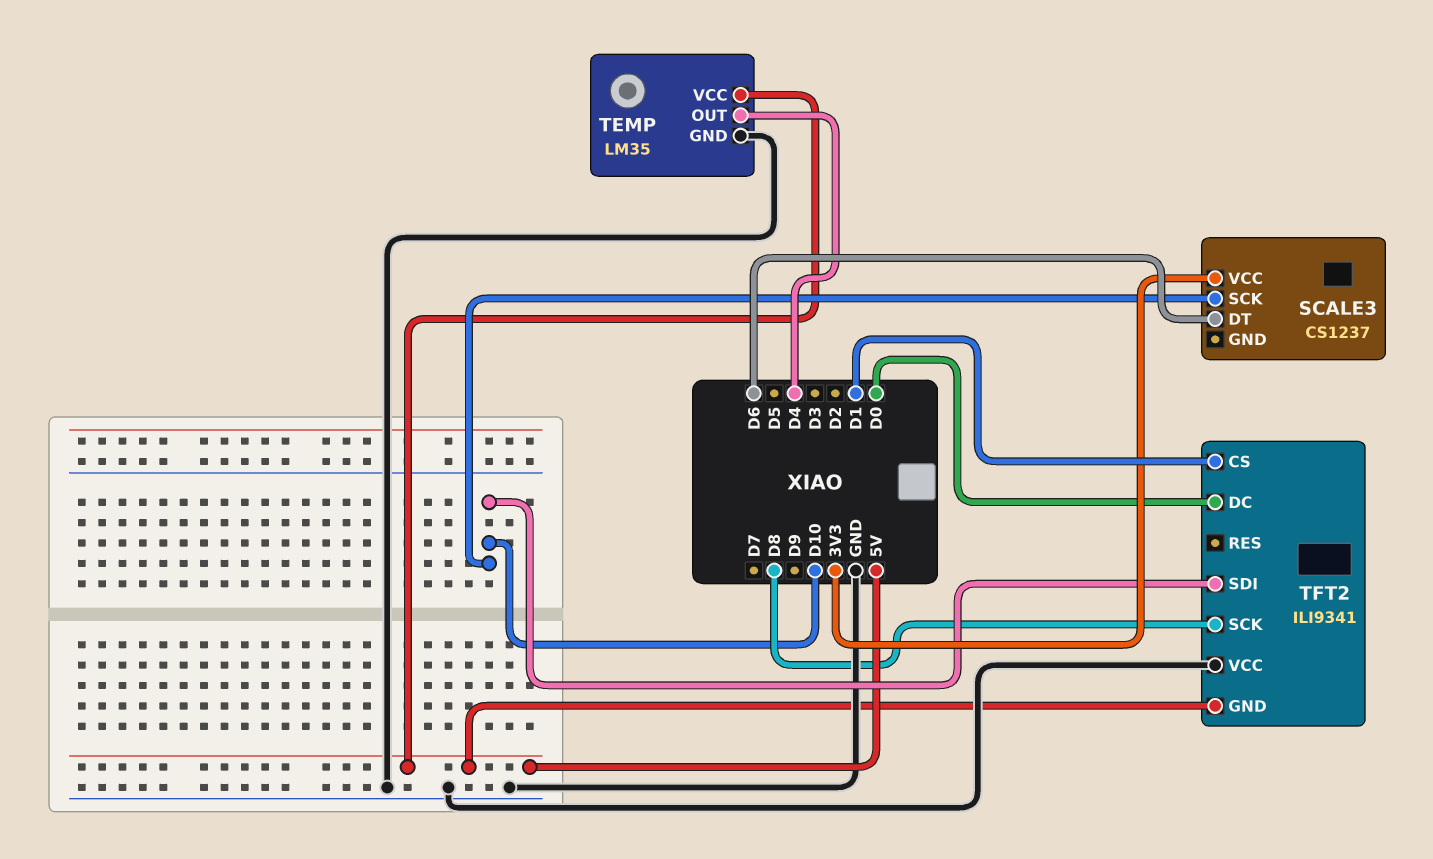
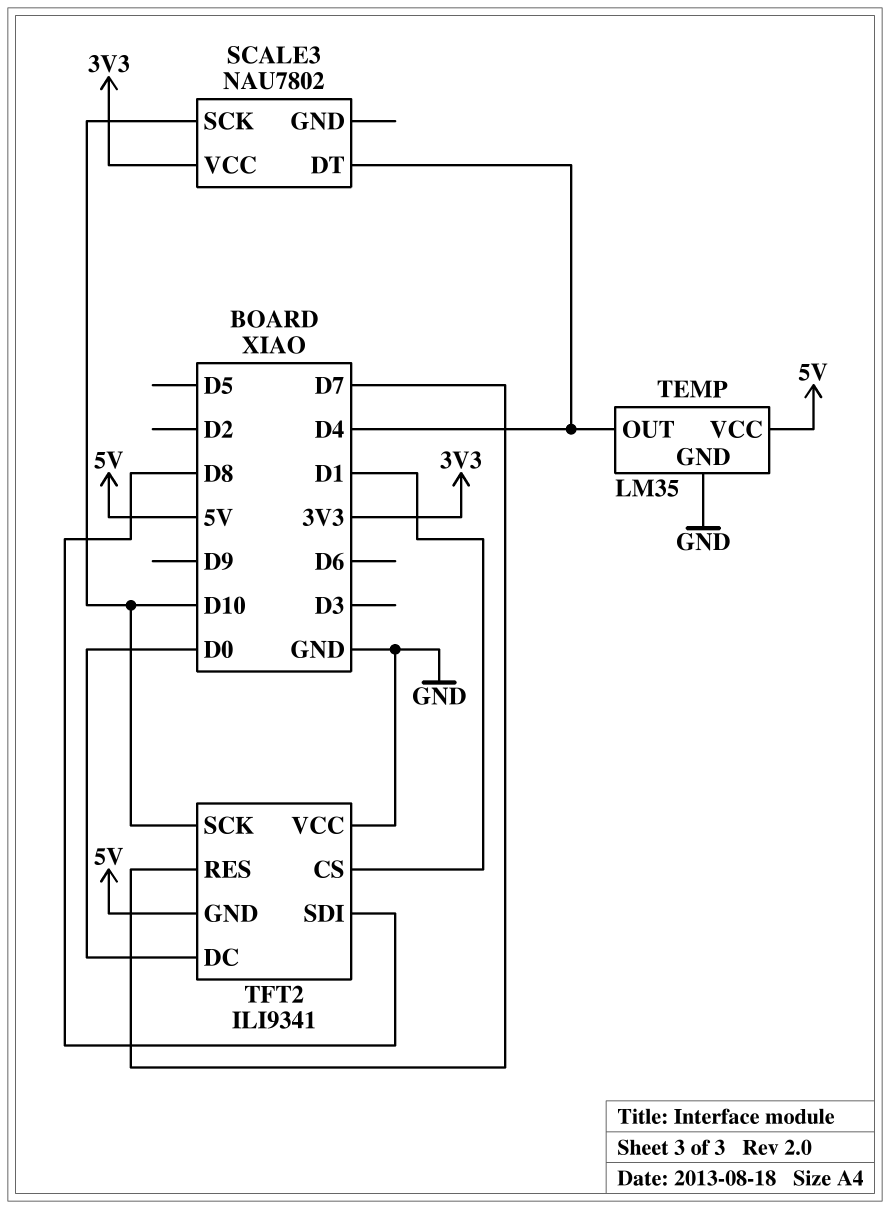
SCALE3: CS1237 -> NAU7802
SCALE3 pin DT: D6 -> D4
TFT2 pin RES: none -> D7
TFT2 pin SCK: D8 -> D10
TFT2 pin SDI: D10 -> D8

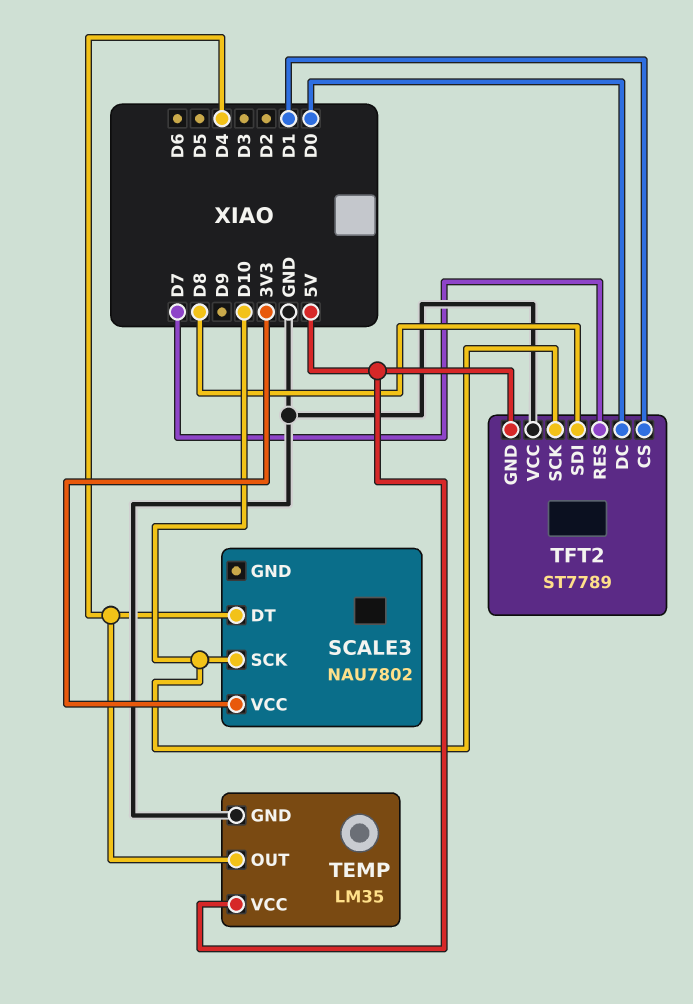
TFT2: ILI9341 -> ST7789

